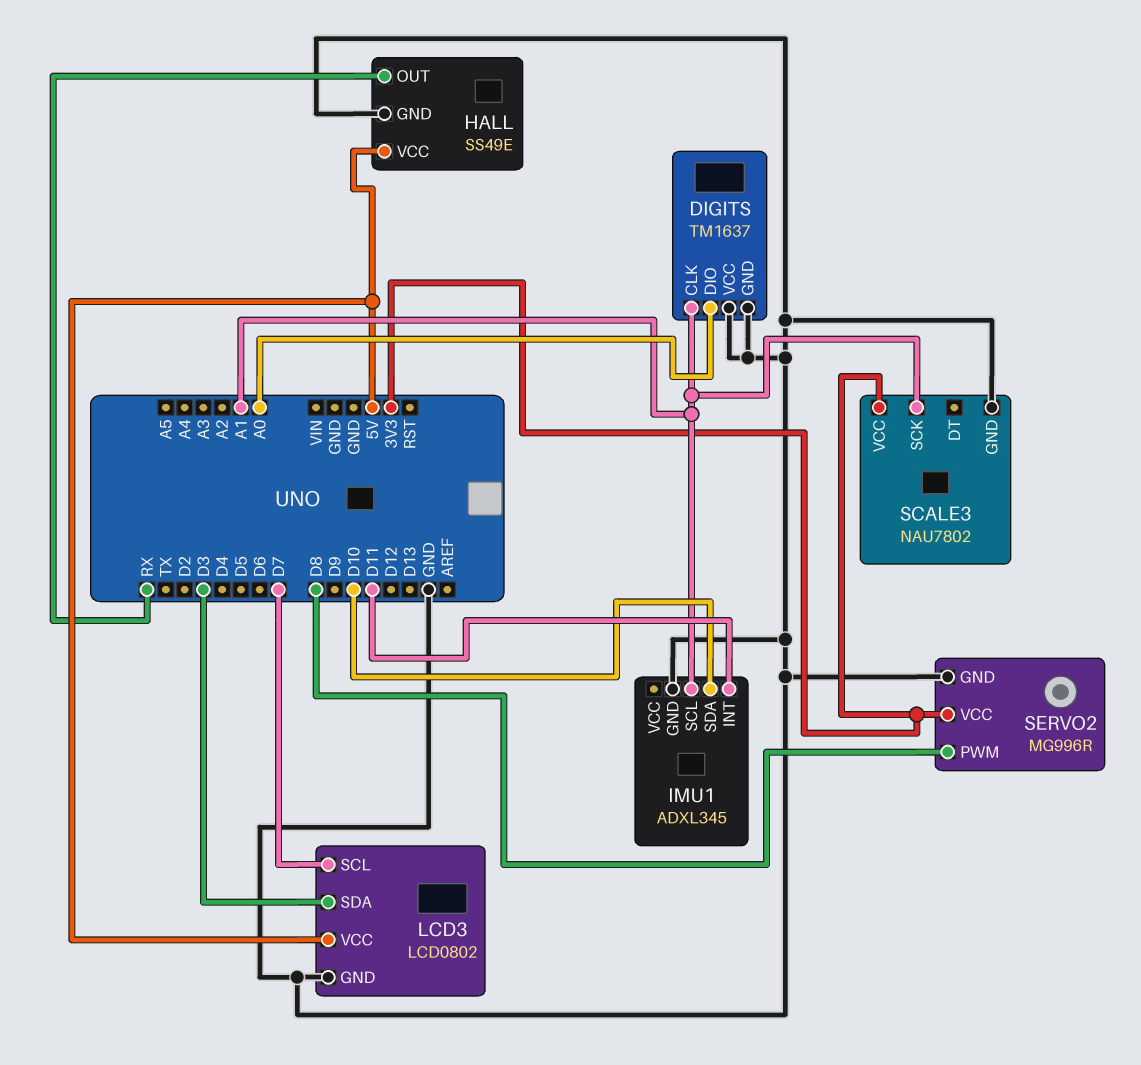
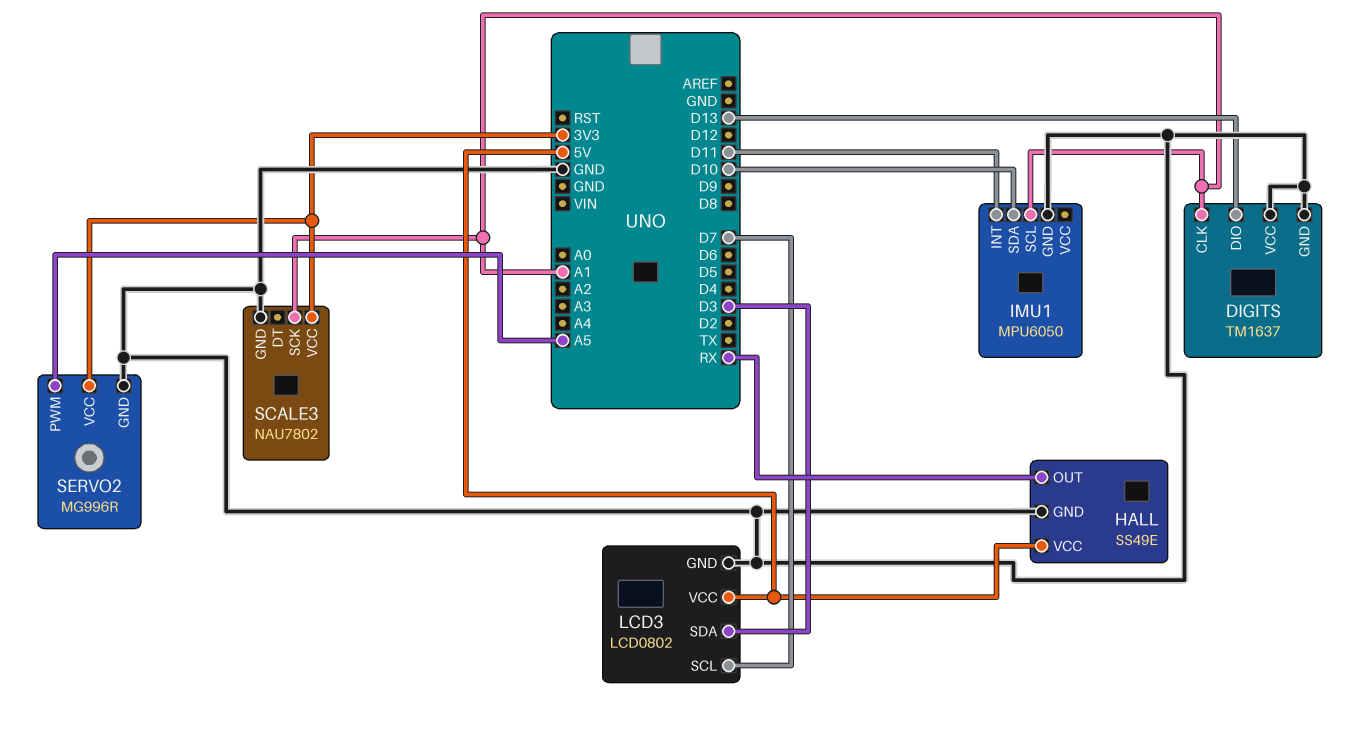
DIGITS pin DIO: A0 -> D13
IMU1: ADXL345 -> MPU6050
SERVO2 pin PWM: D8 -> A5

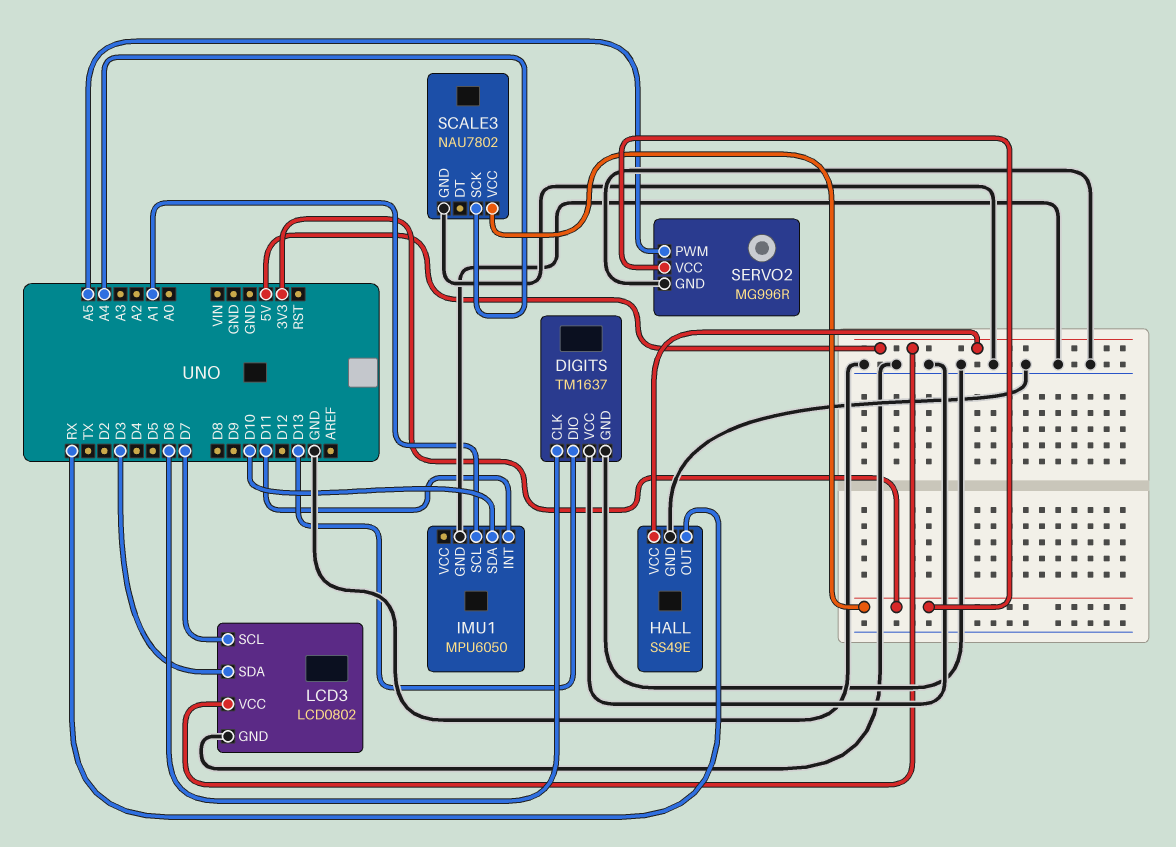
DIGITS pin CLK: A1 -> D6
SCALE3 pin SCK: A1 -> A4

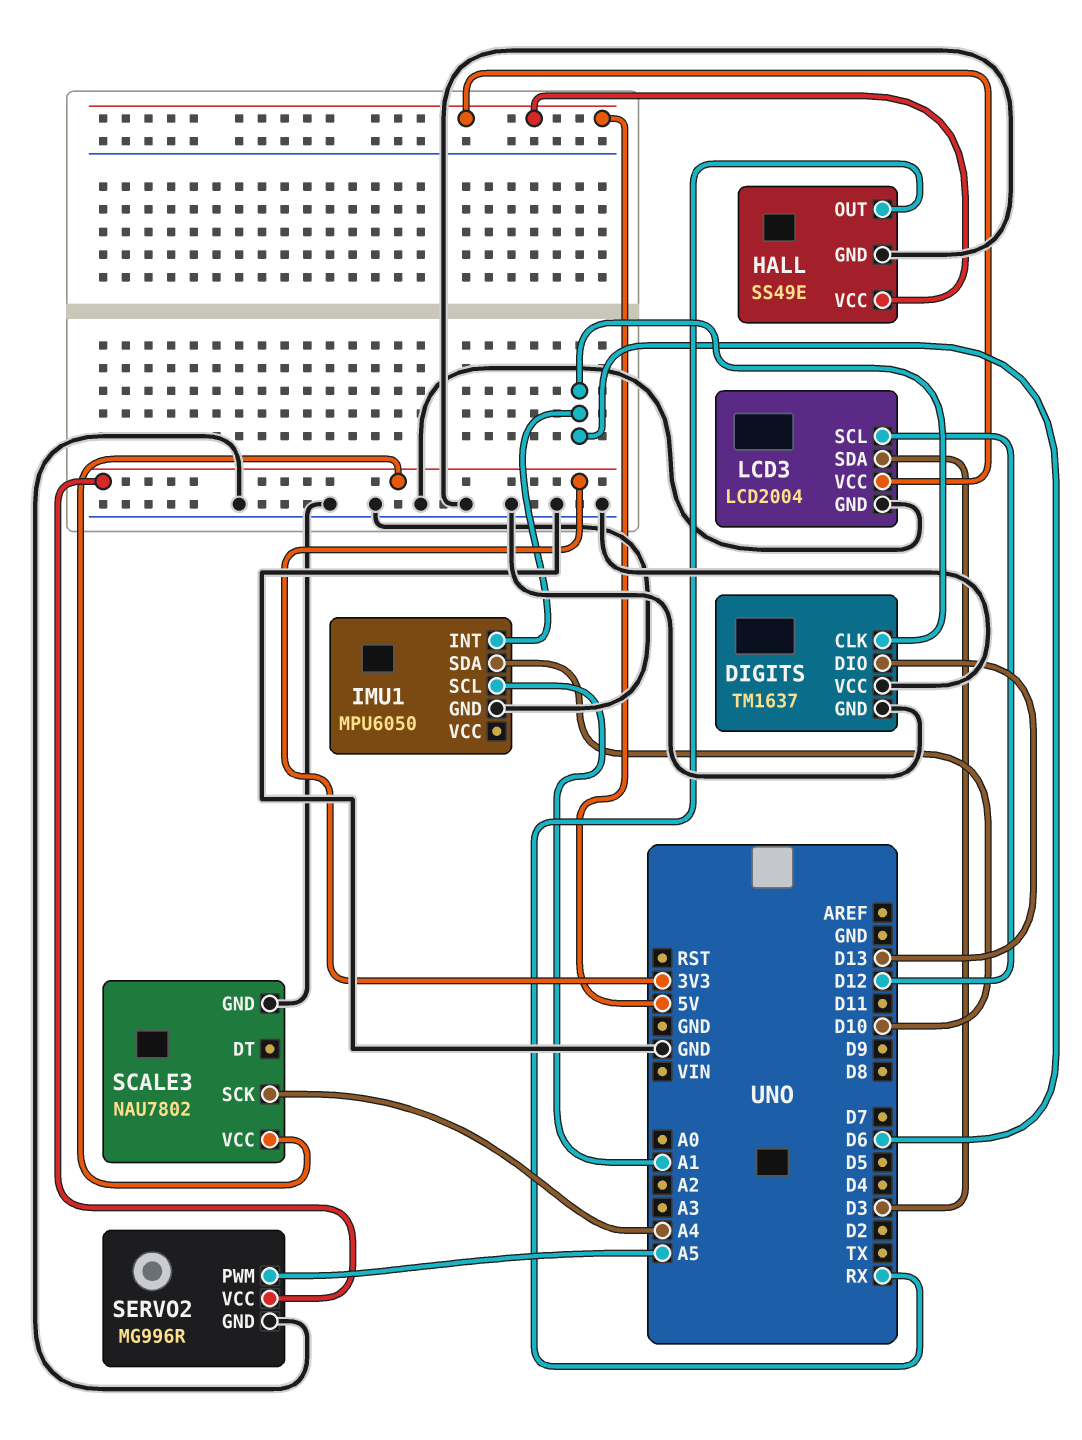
IMU1 pin INT: D11 -> D6
LCD3: LCD0802 -> LCD2004
LCD3 pin SCL: D7 -> D12

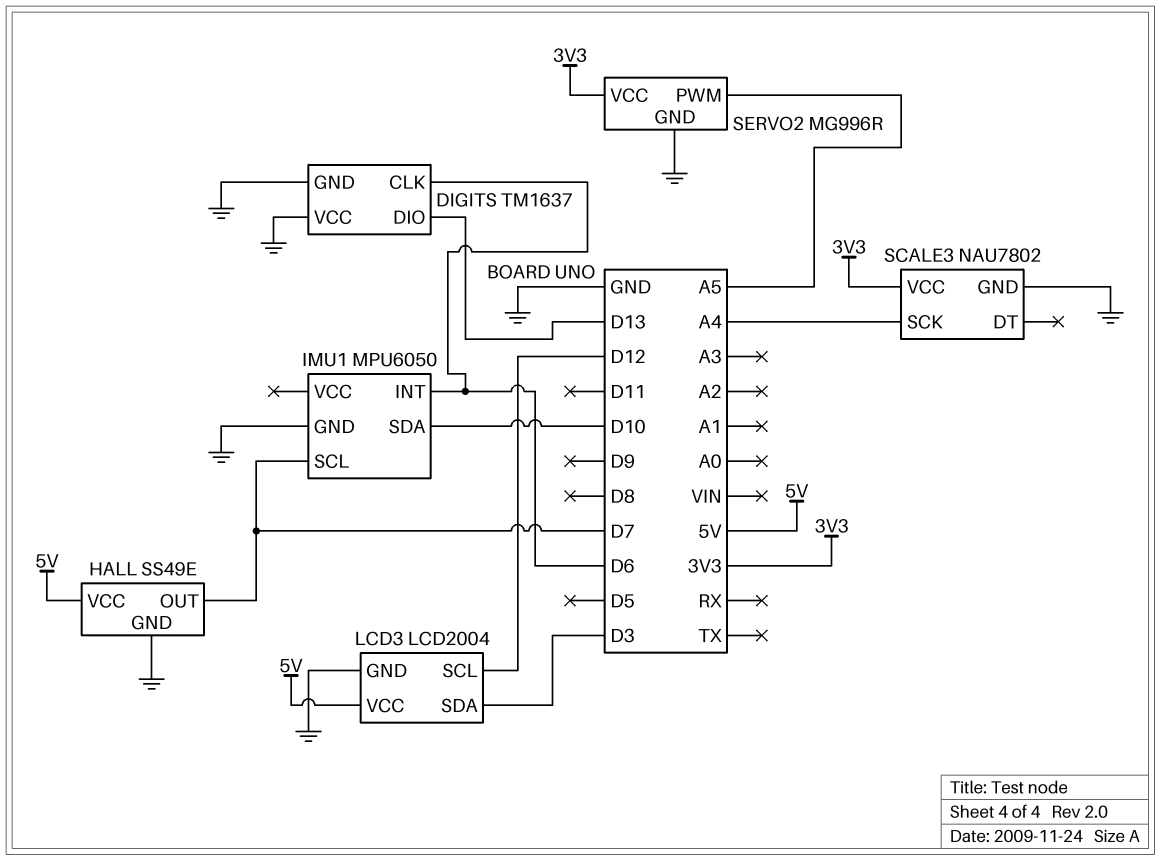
HALL pin OUT: RX -> D7
IMU1 pin SCL: A1 -> D7

